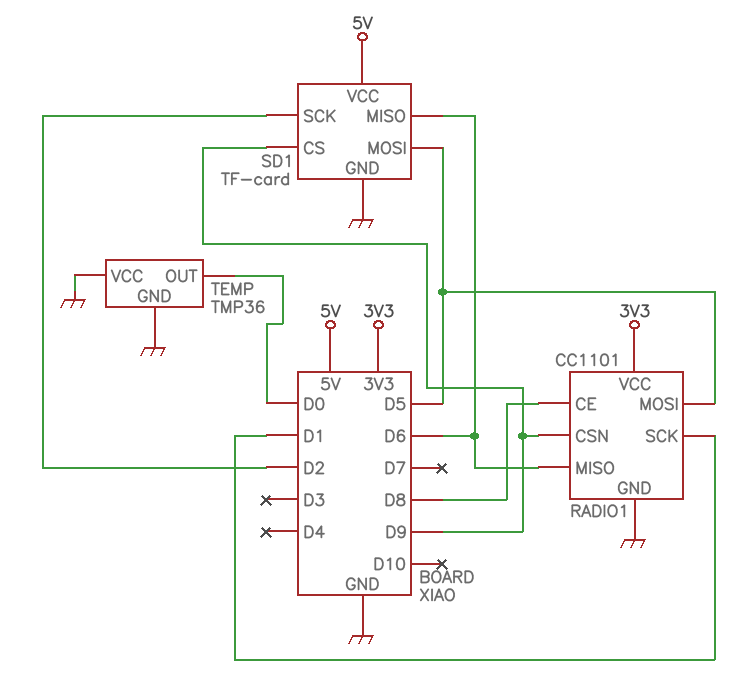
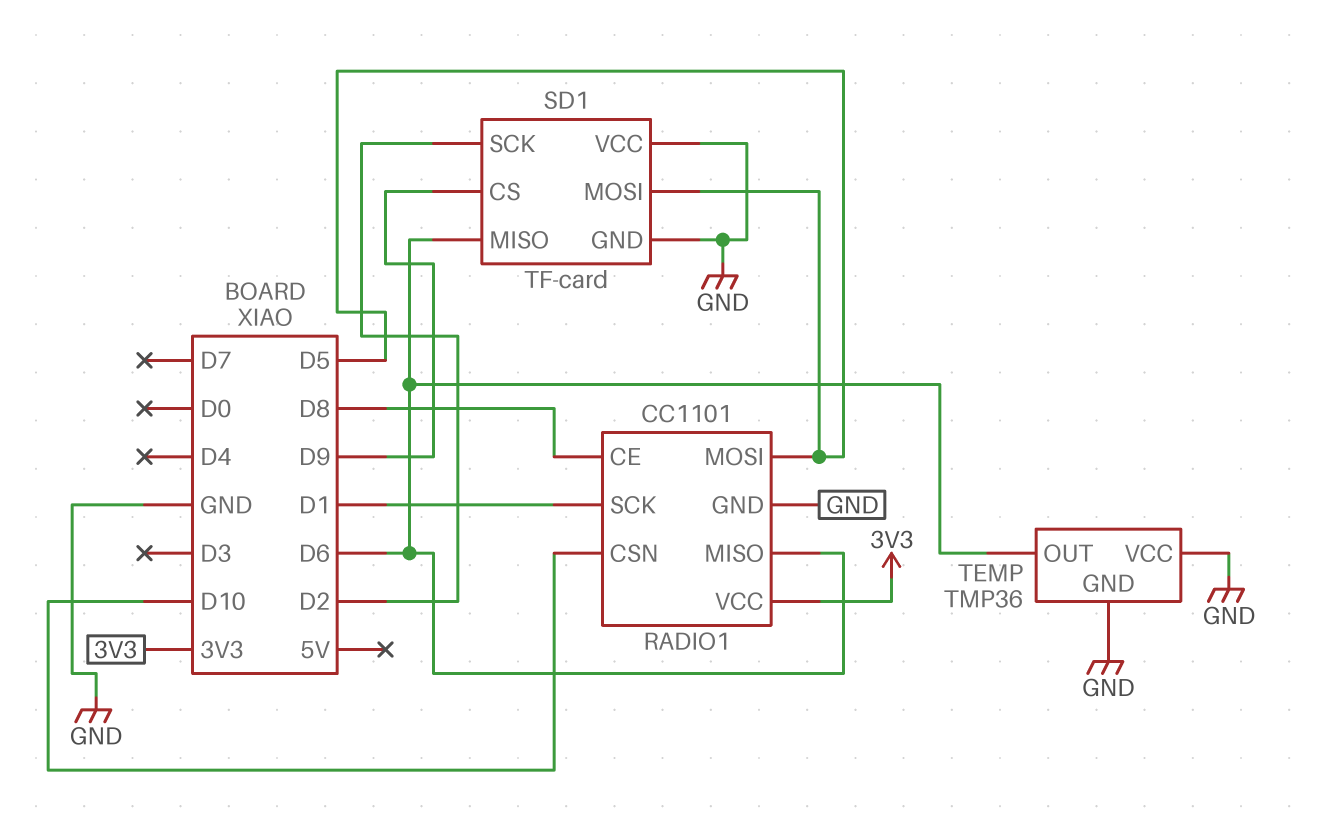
RADIO1 pin CSN: D9 -> D10
SD1 pin VCC: 5V -> GND
TEMP pin OUT: D0 -> D6

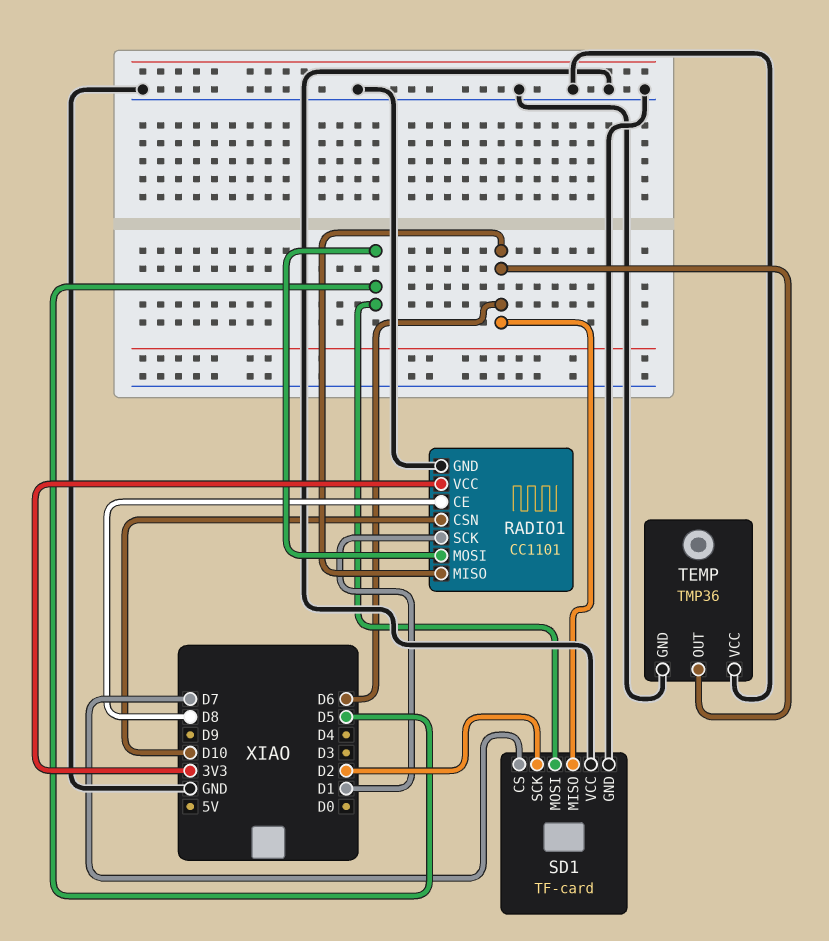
SD1 pin CS: D9 -> D7

